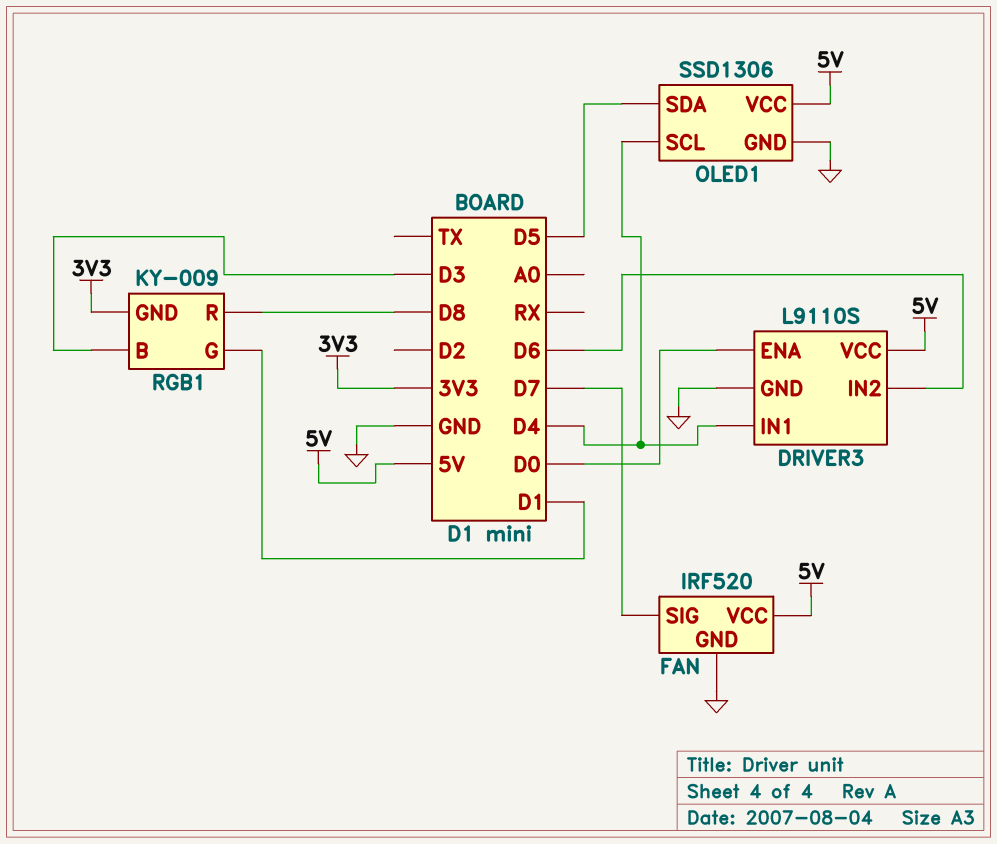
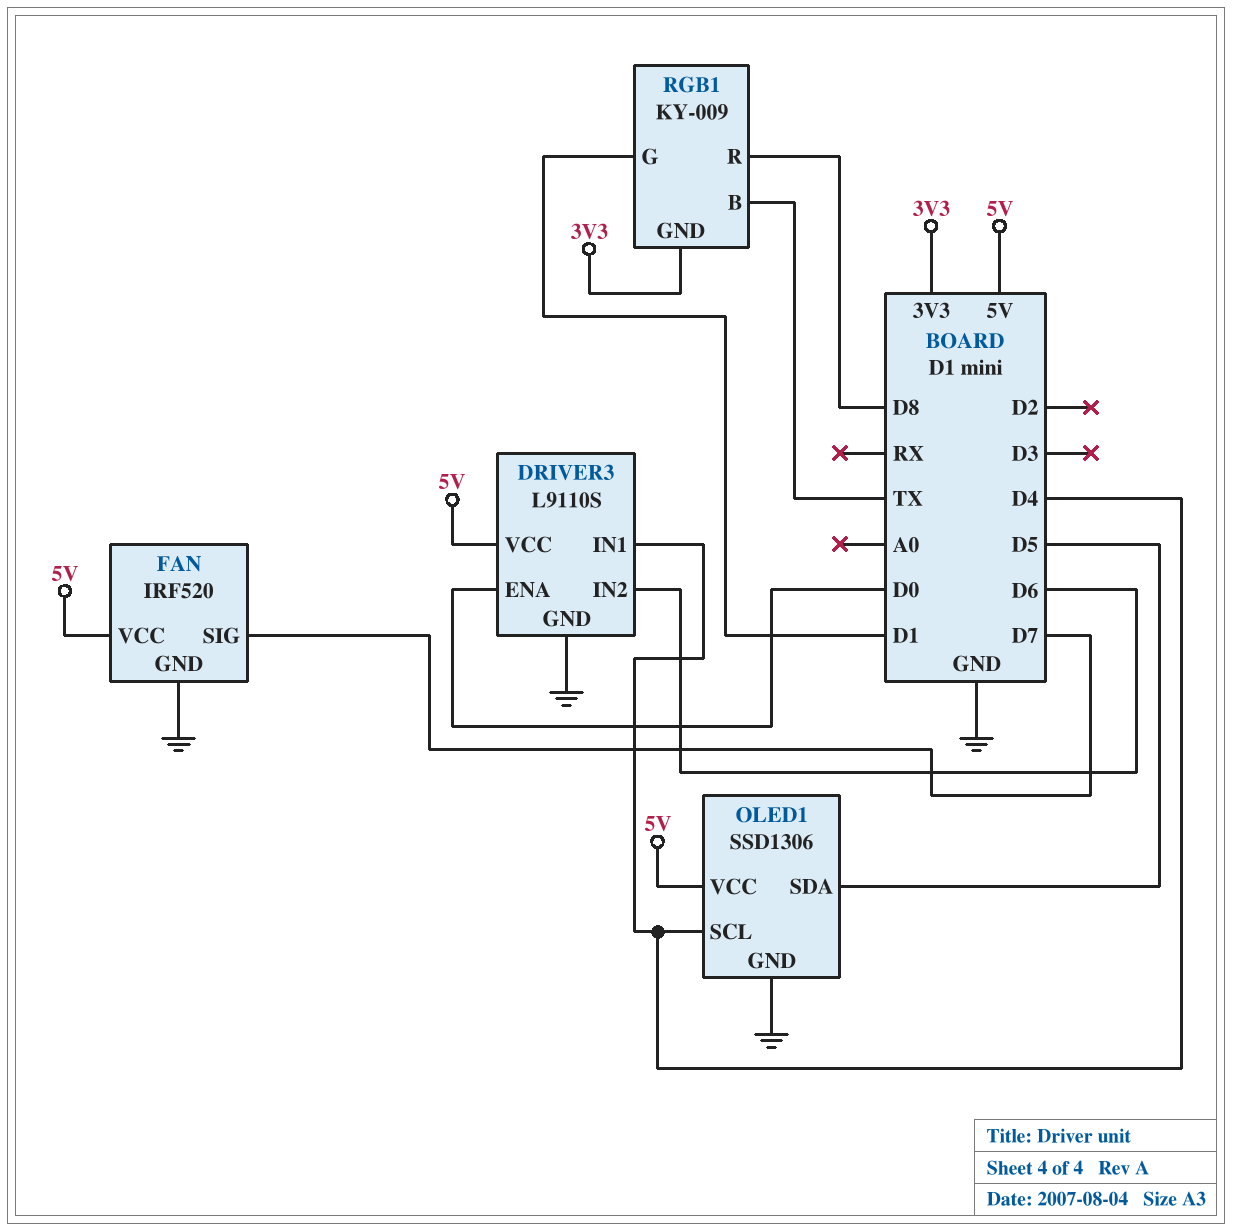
RGB1 pin B: D3 -> TX

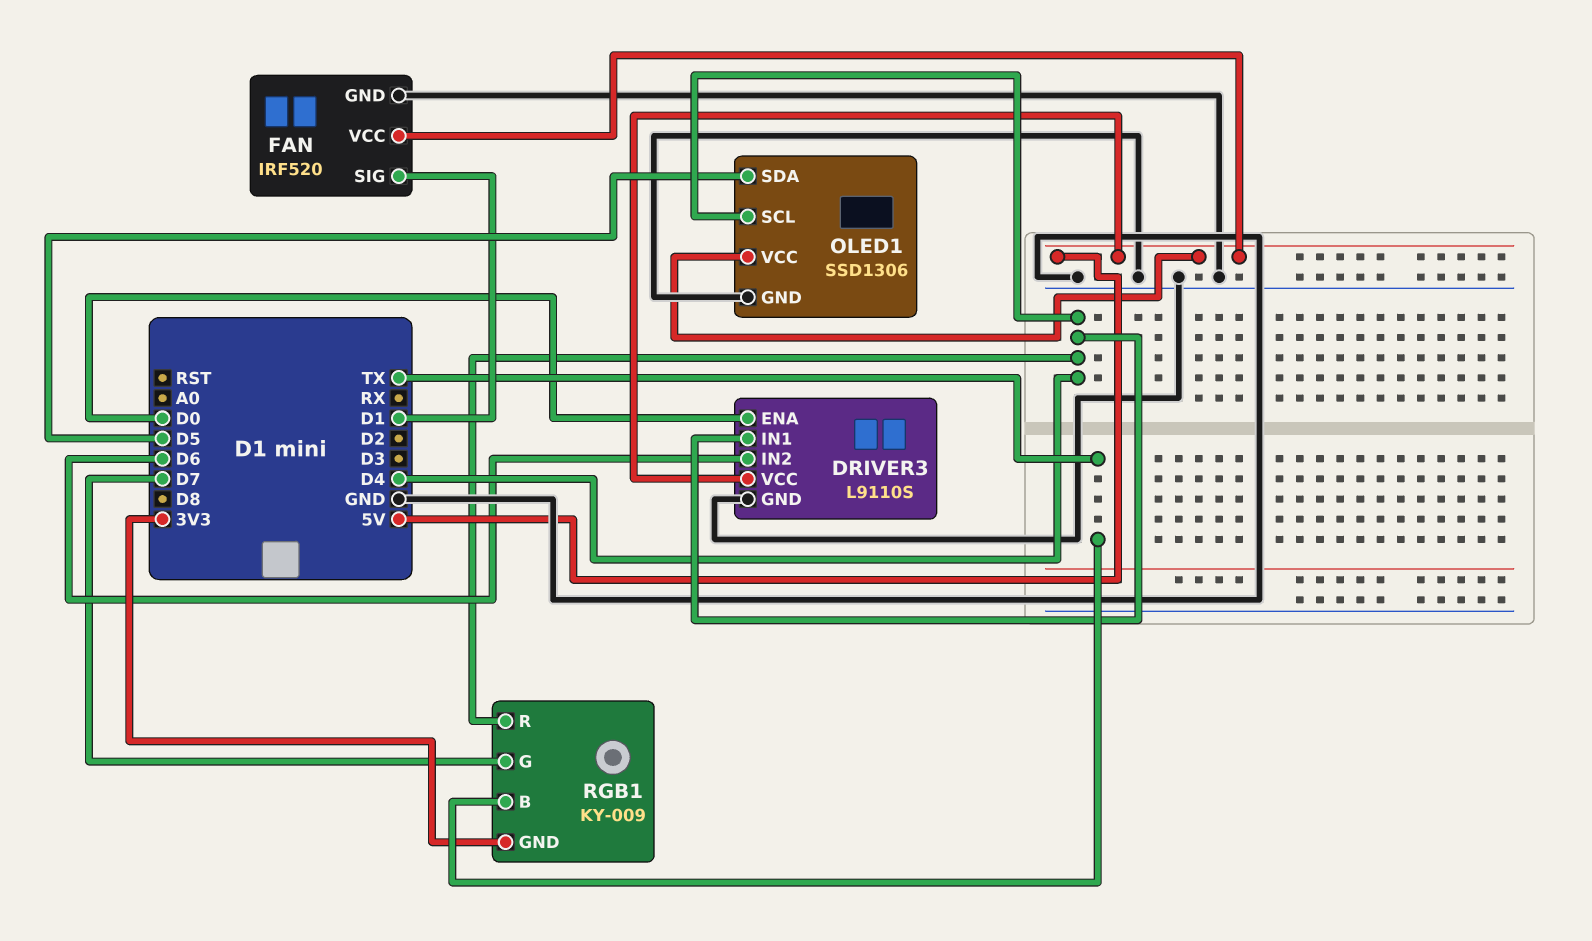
FAN pin SIG: D7 -> D1
RGB1 pin G: D1 -> D7
RGB1 pin R: D8 -> D4

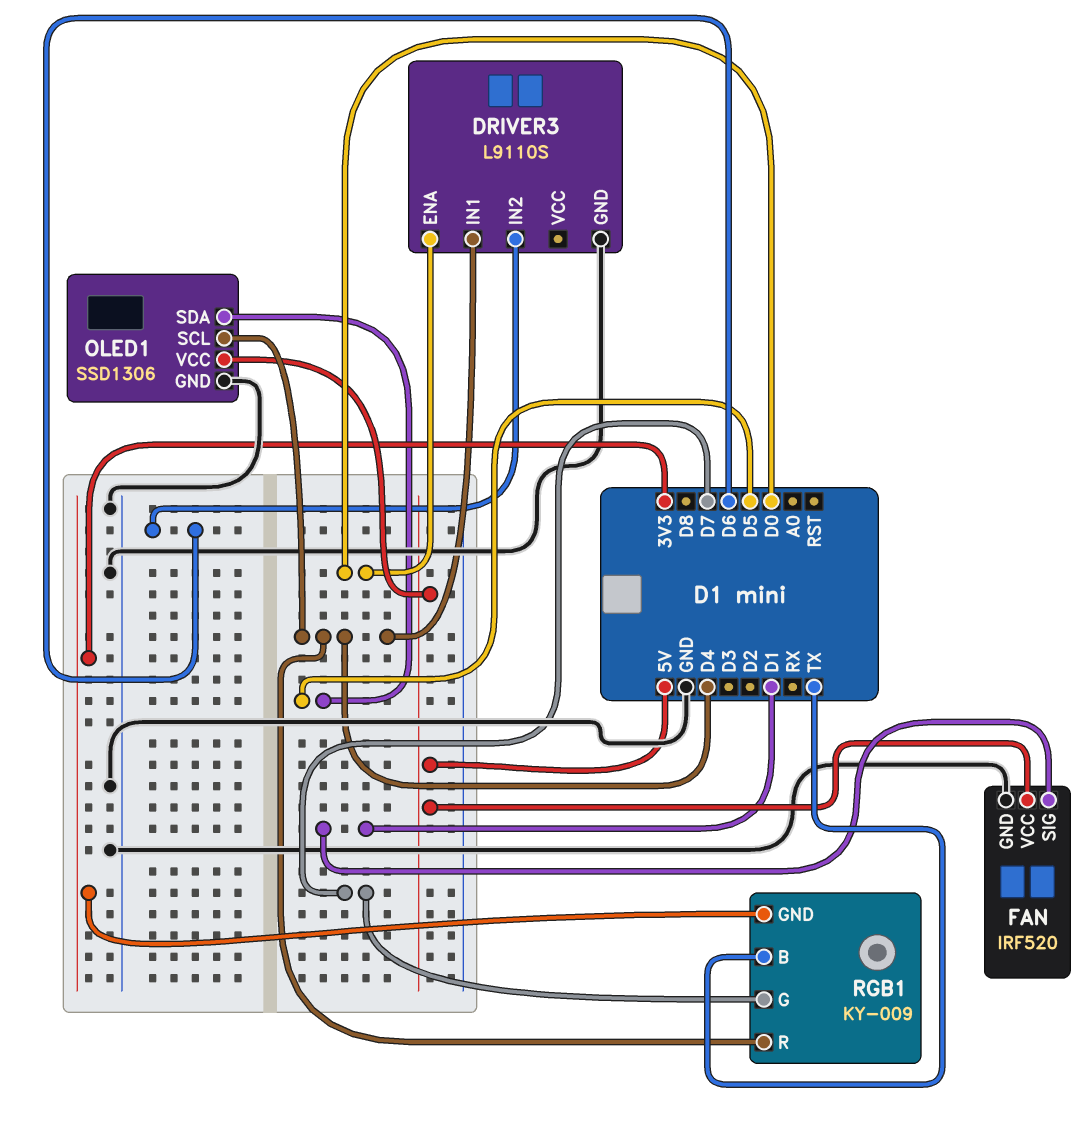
DRIVER3 pin VCC: 5V -> none

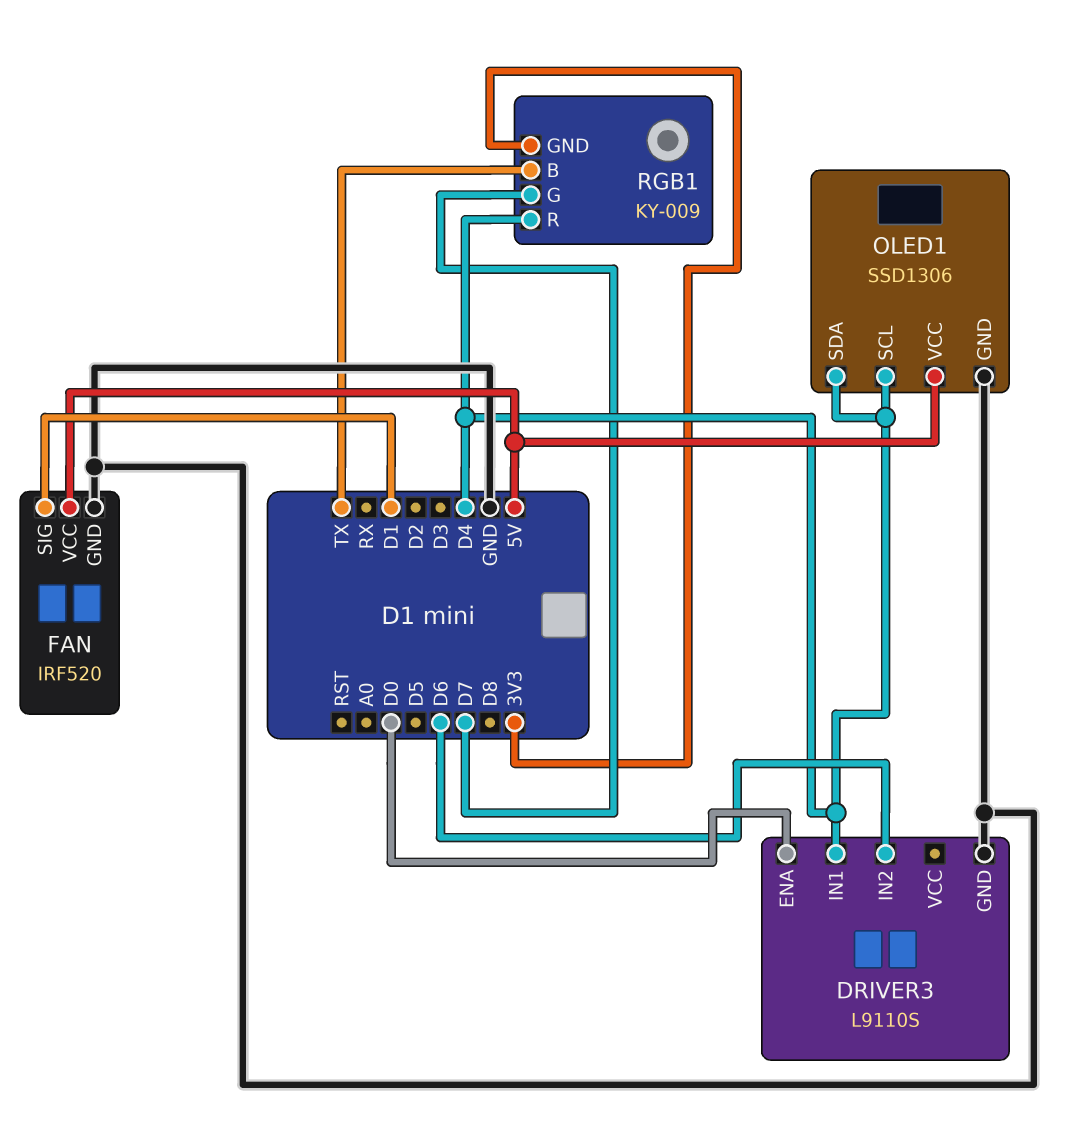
OLED1 pin SDA: D5 -> D4

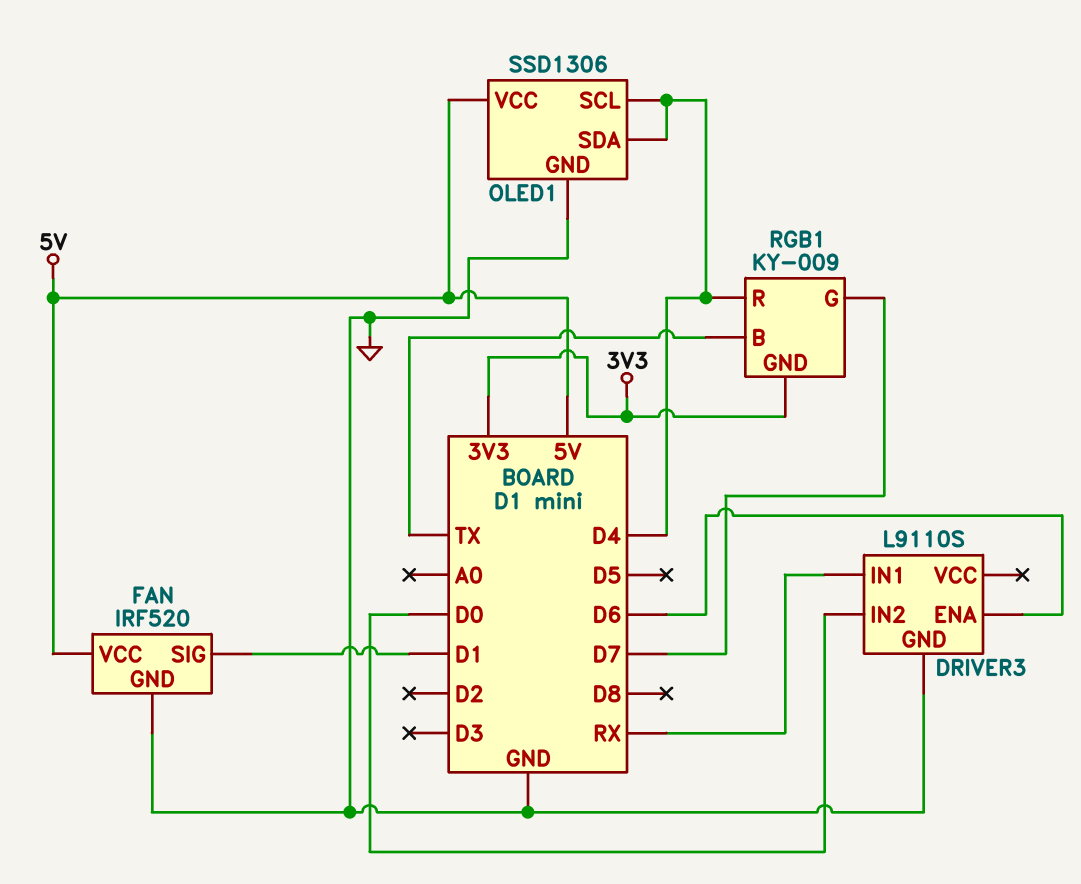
DRIVER3 pin ENA: D0 -> D6
DRIVER3 pin IN1: D4 -> RX
DRIVER3 pin IN2: D6 -> D0

